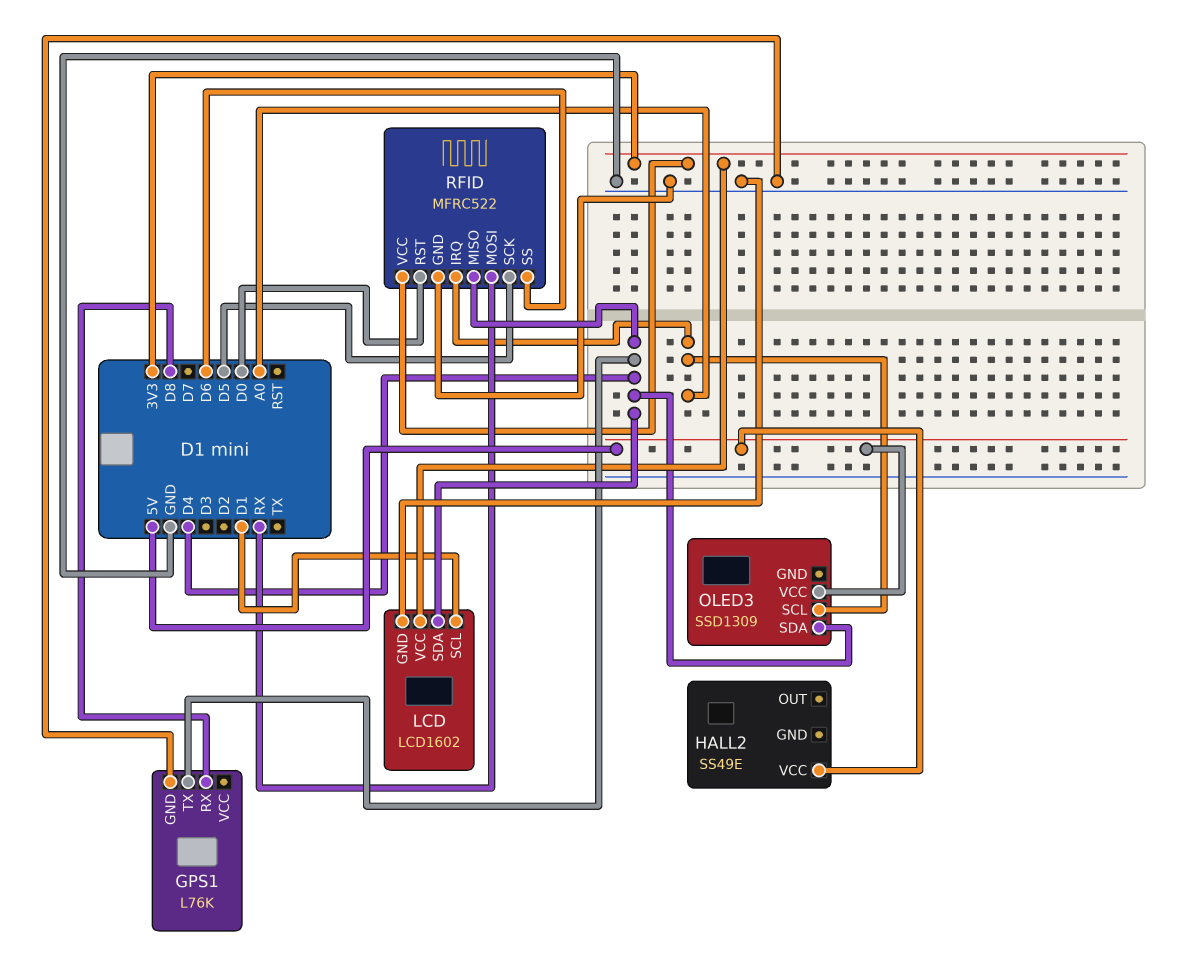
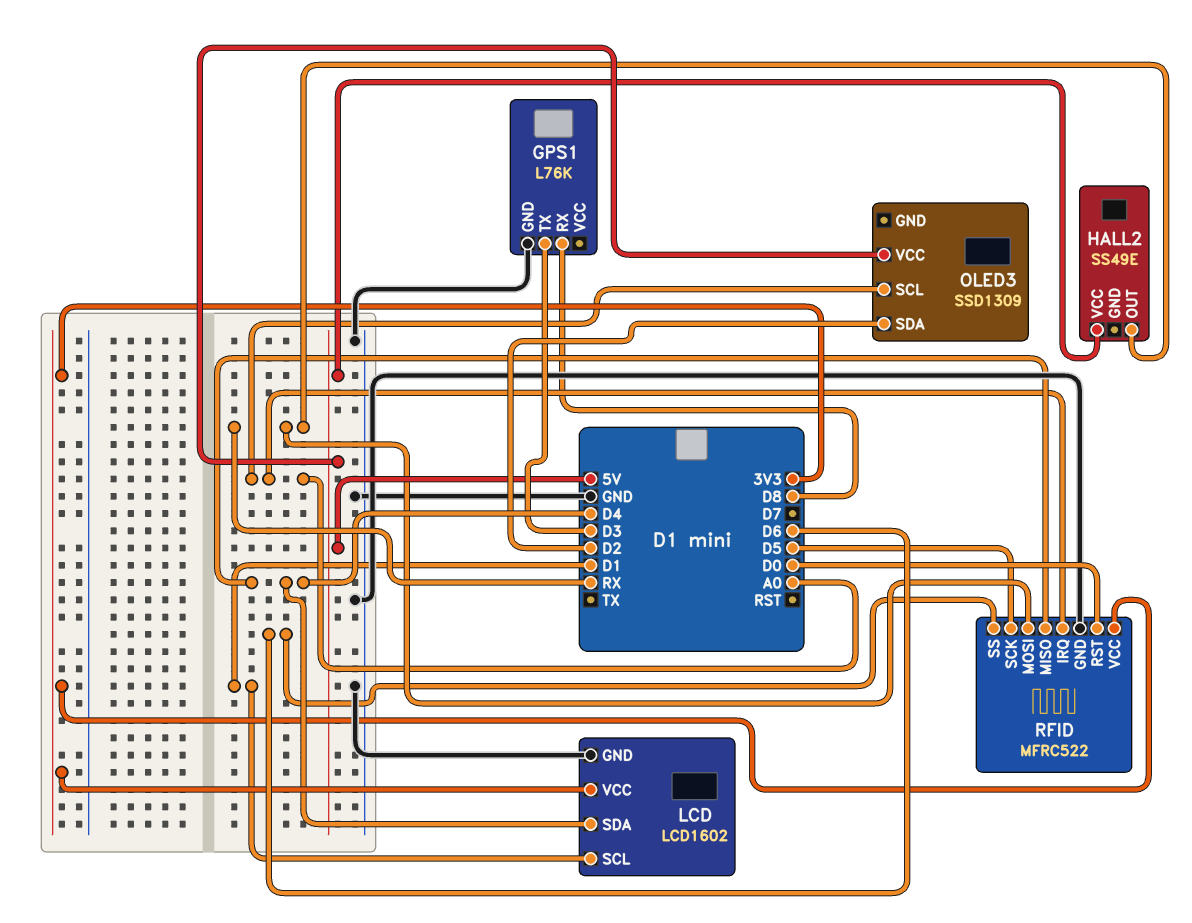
GPS1 pin TX: D4 -> D3
HALL2 pin OUT: none -> RX
OLED3 pin SDA: D4 -> D2

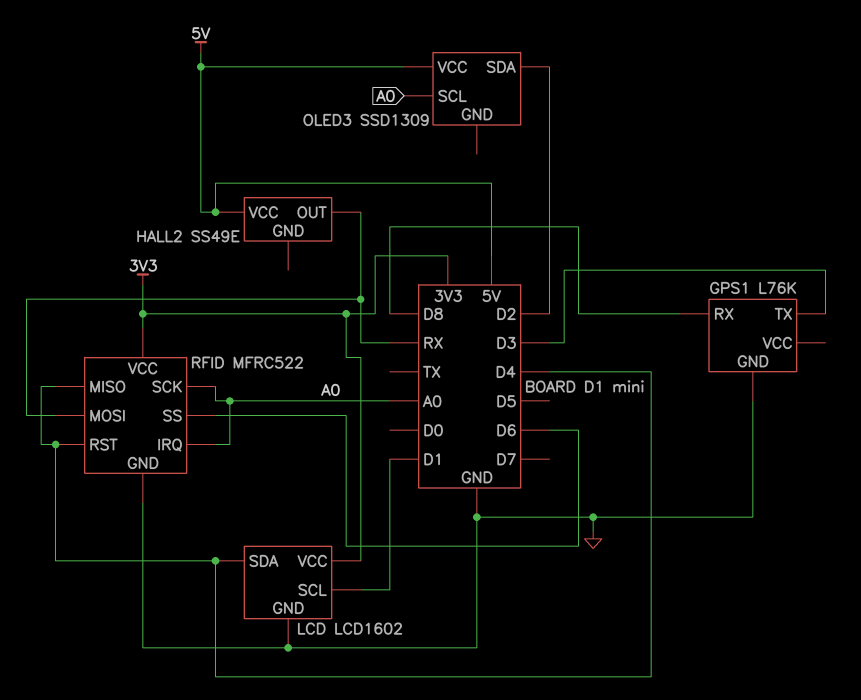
RFID pin RST: D0 -> D4
RFID pin SCK: D5 -> A0

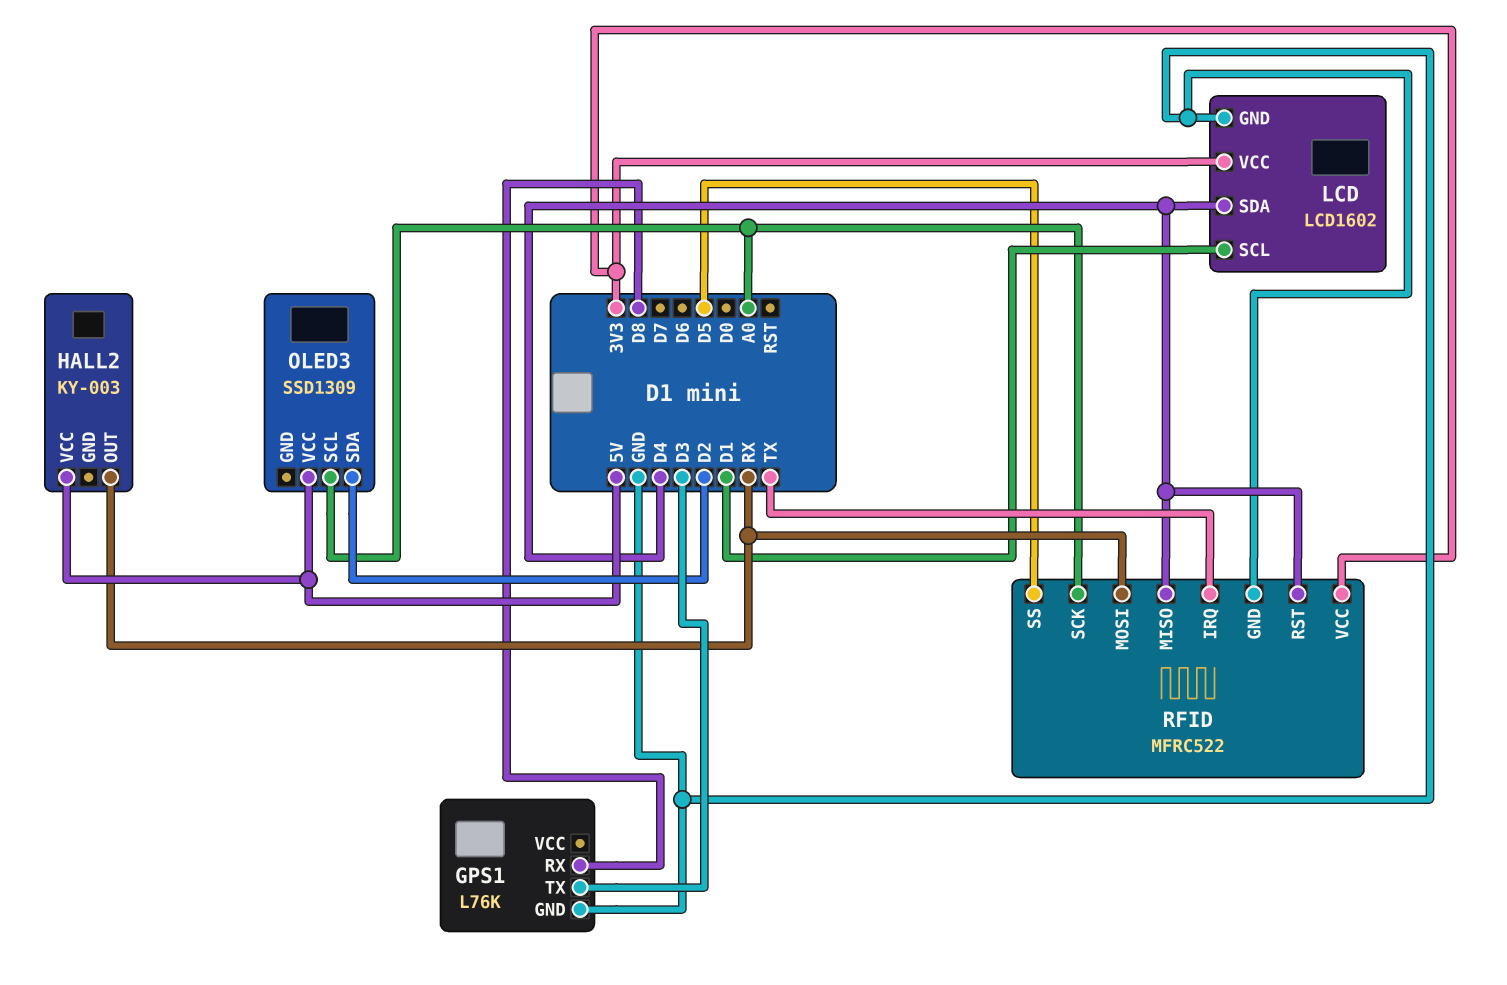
HALL2: SS49E -> KY-003
RFID pin IRQ: A0 -> TX
RFID pin SS: D6 -> D5

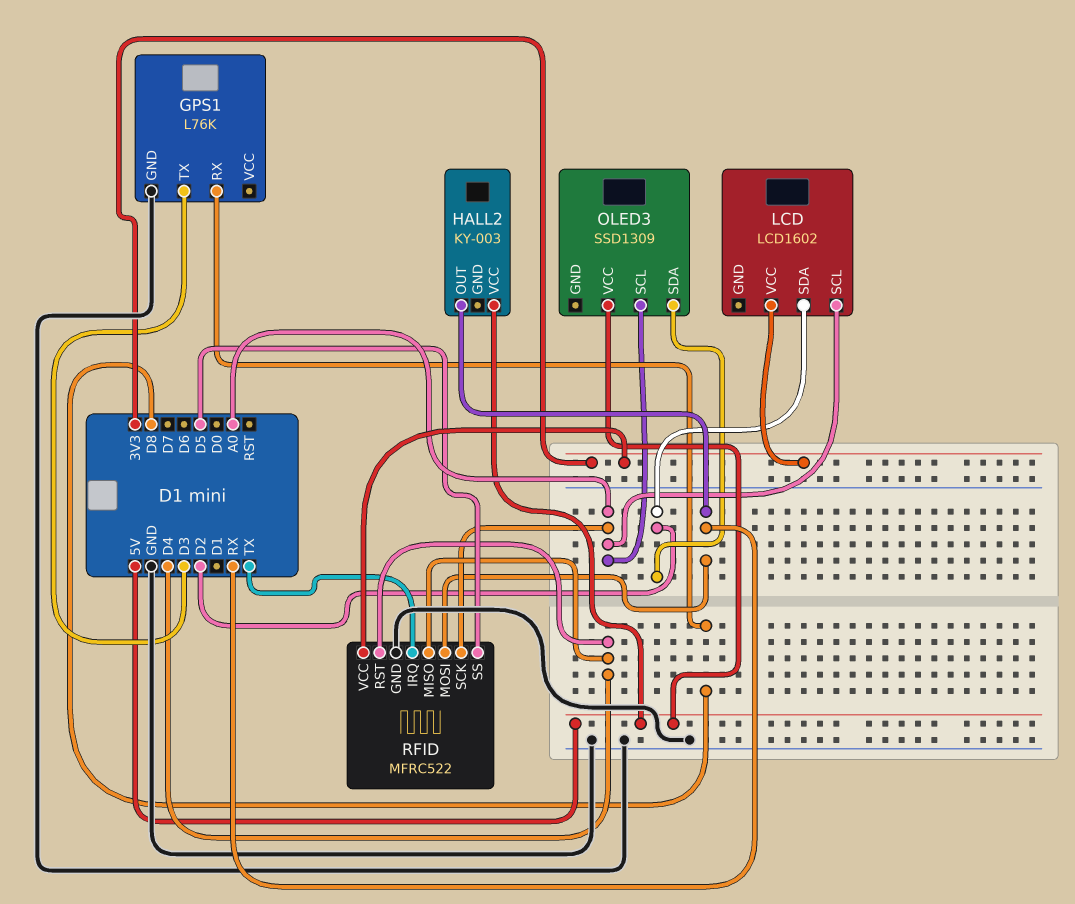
LCD pin GND: GND -> none
LCD pin SCL: D1 -> A0
LCD pin SDA: D4 -> D2

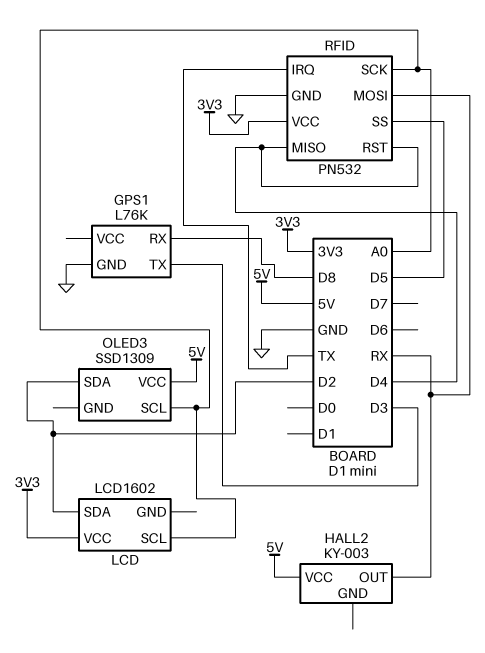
RFID: MFRC522 -> PN532

